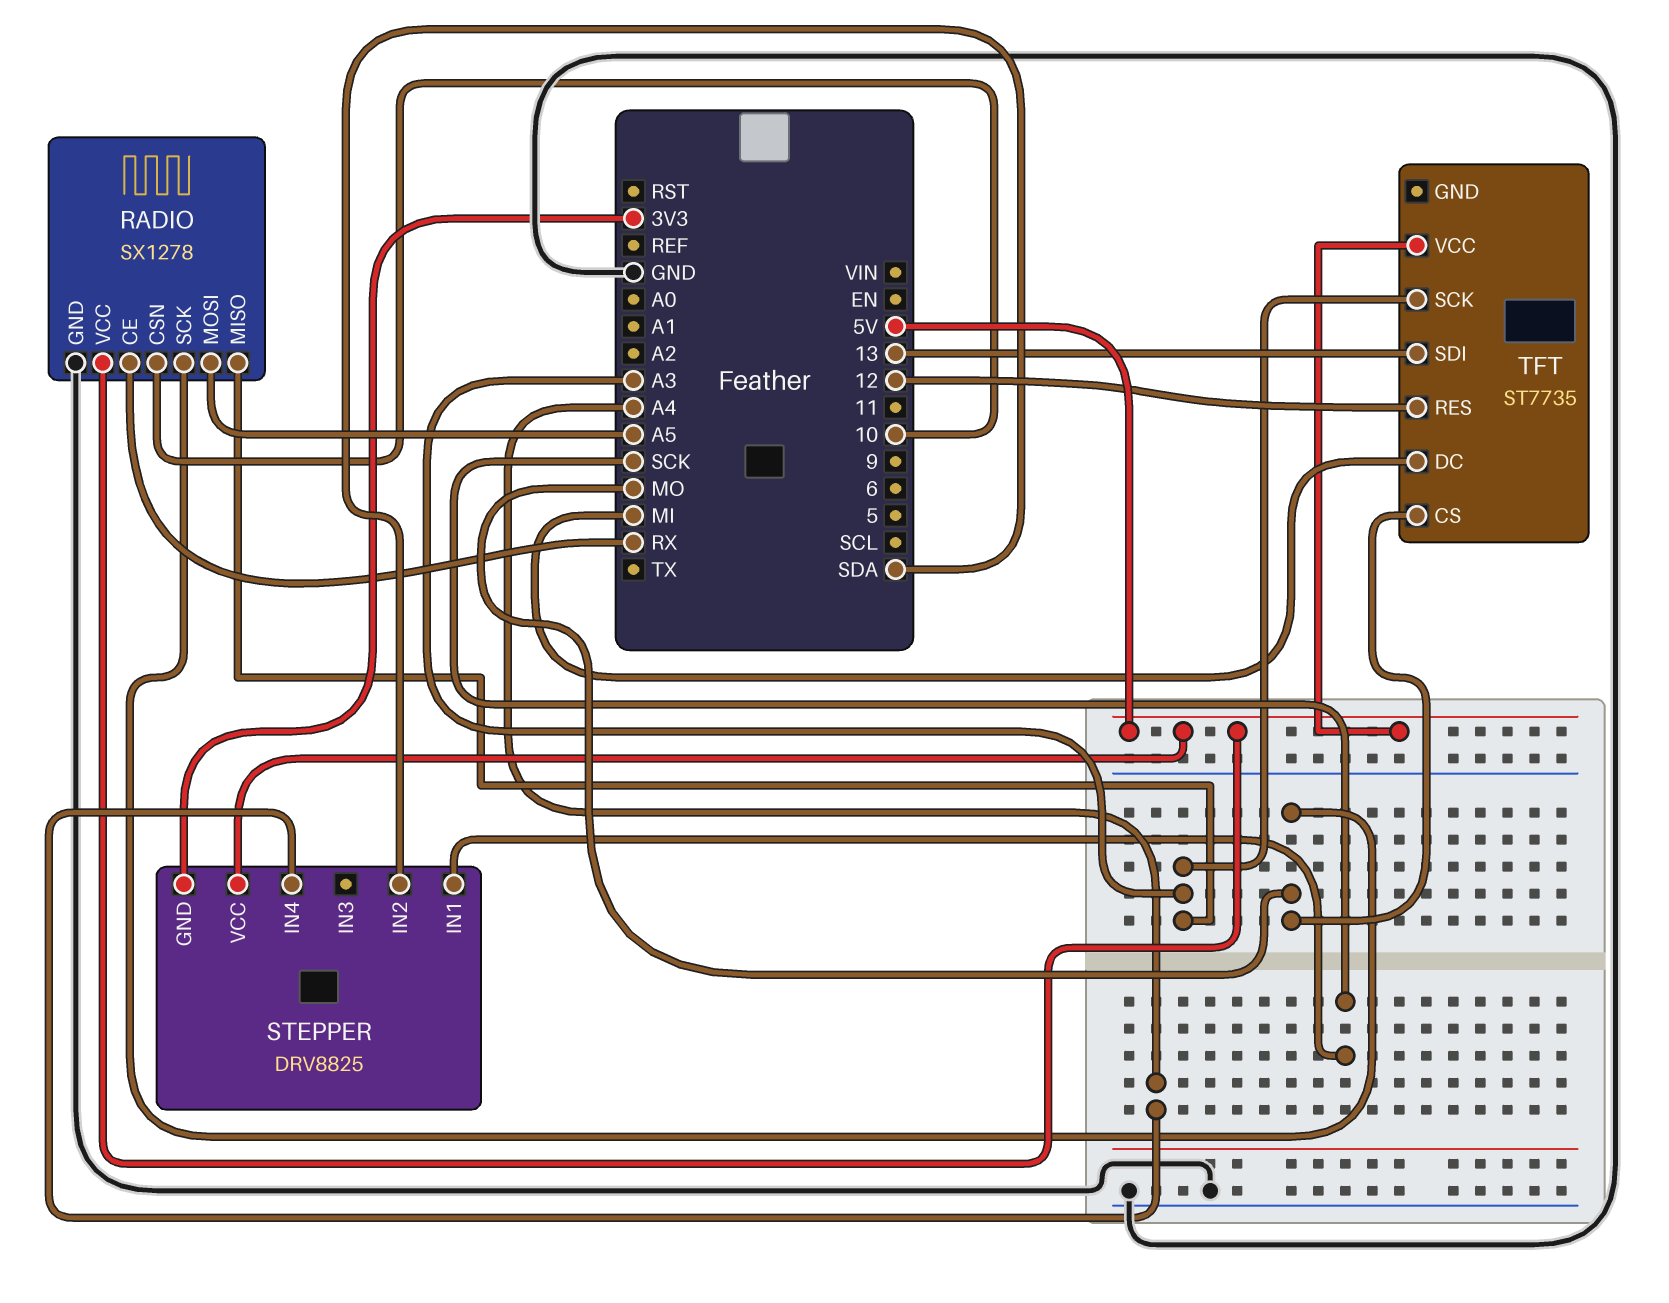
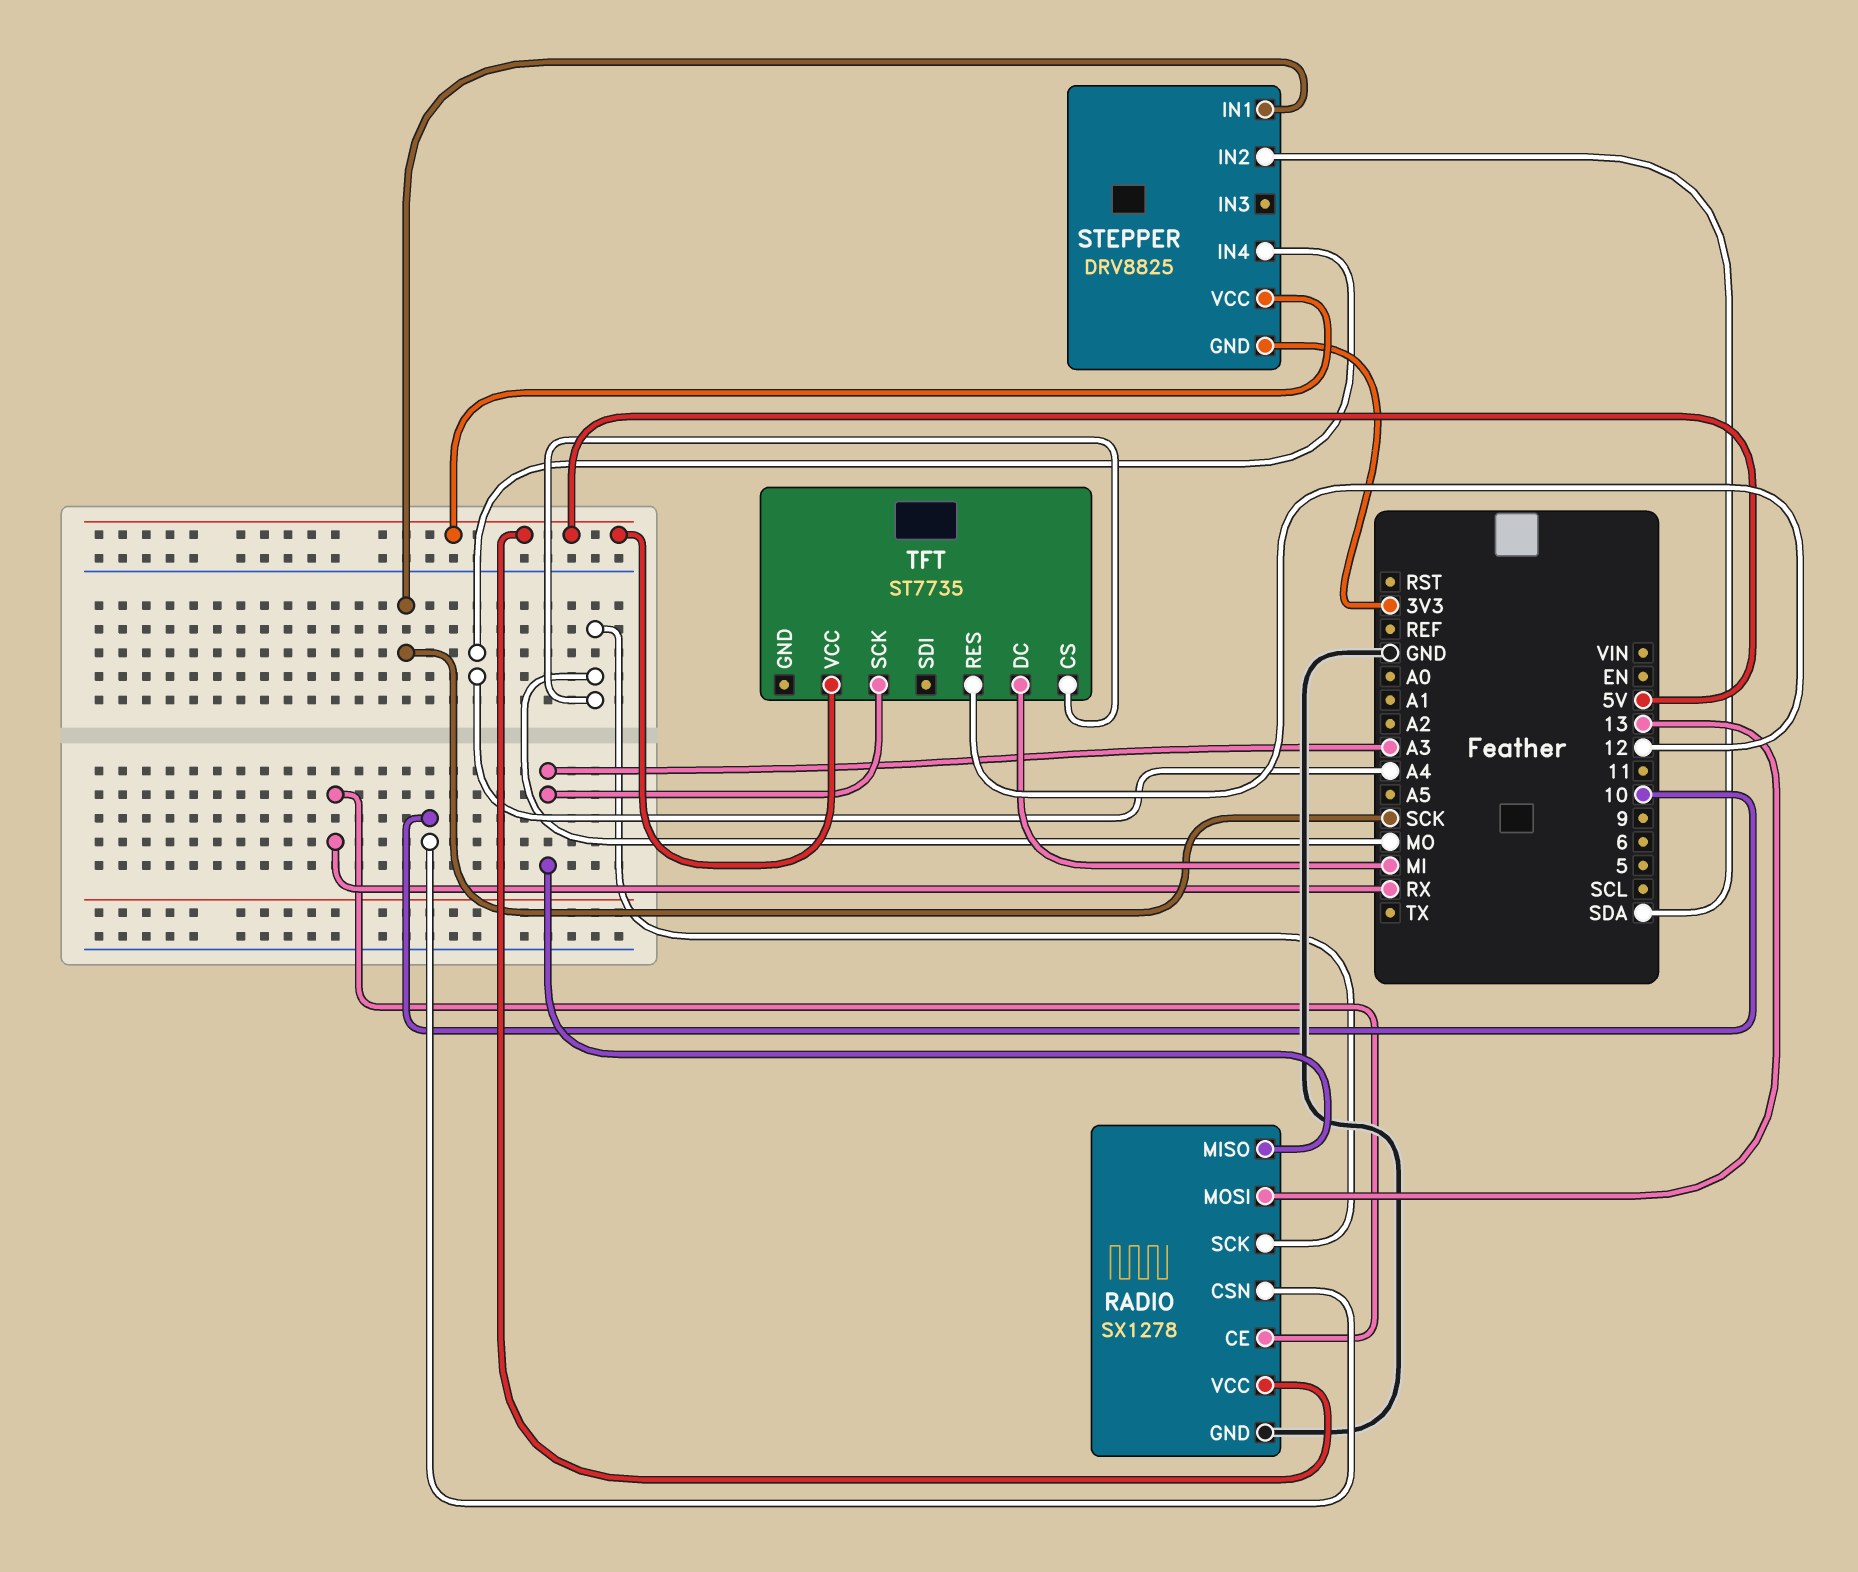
RADIO pin MOSI: A5 -> 13
TFT pin SDI: 13 -> none

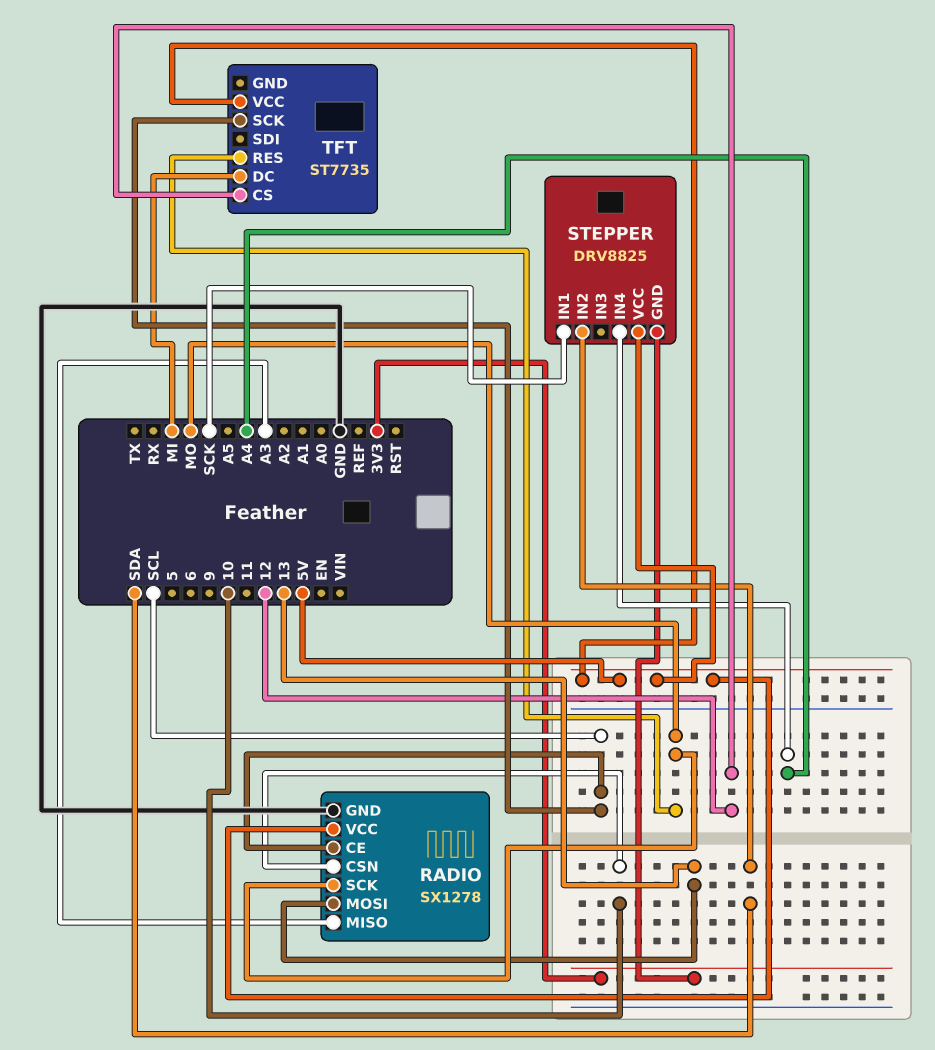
RADIO pin CE: RX -> SCL
TFT pin CS: MO -> 12
TFT pin RES: 12 -> MO
TFT pin SCK: A3 -> SCL

